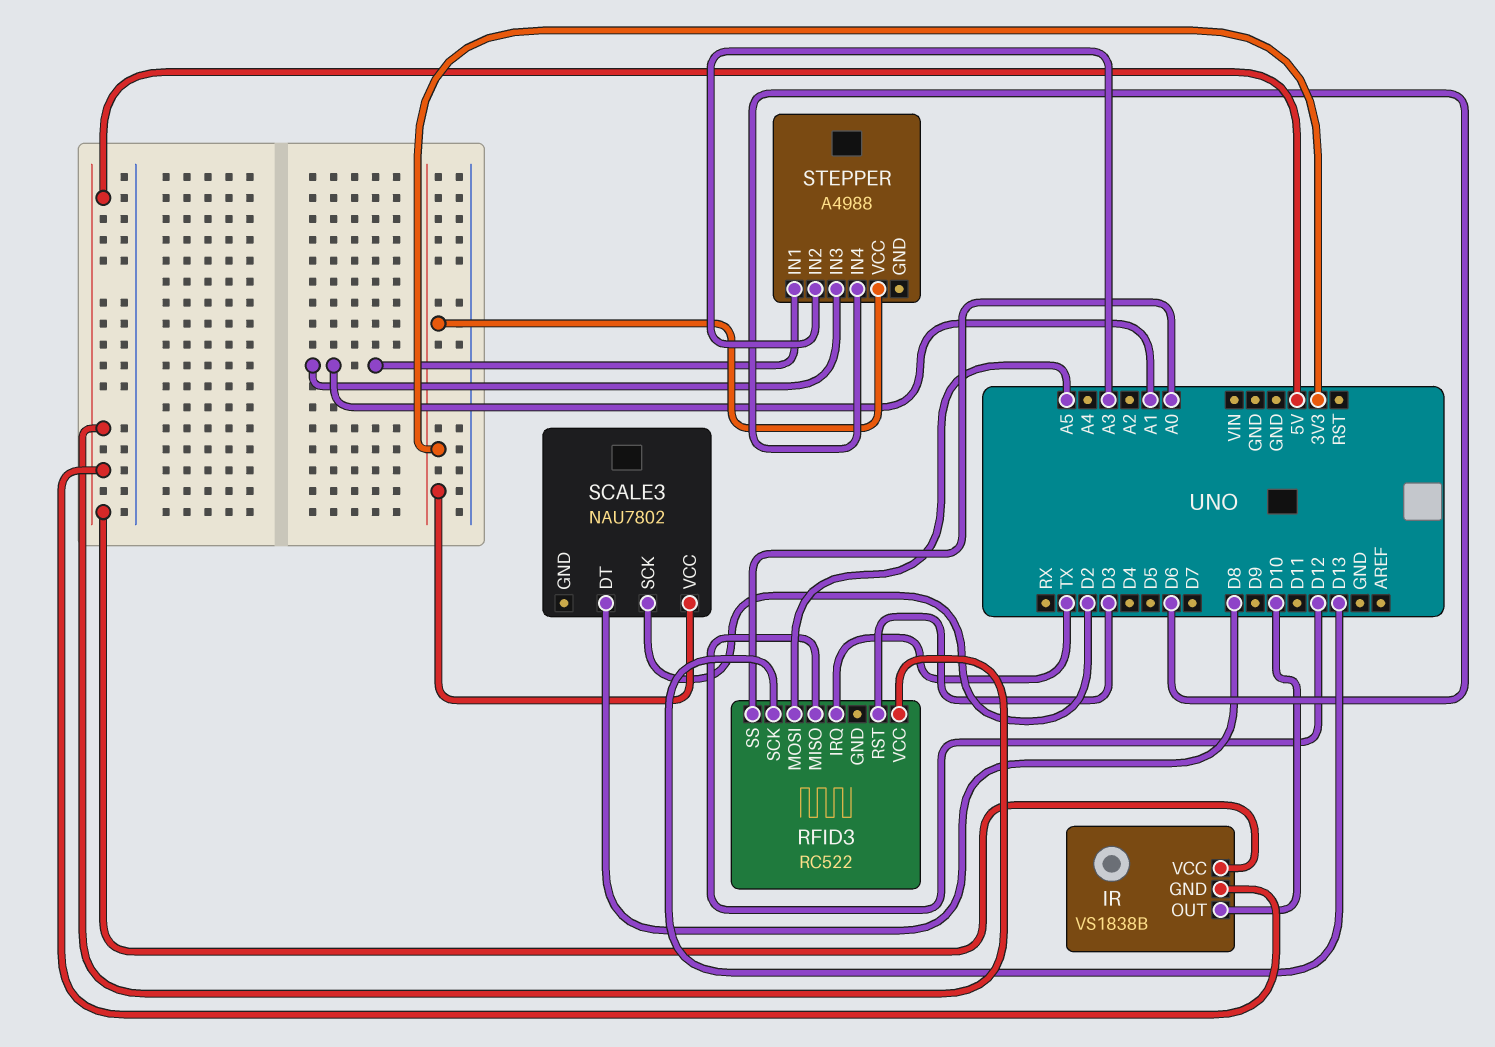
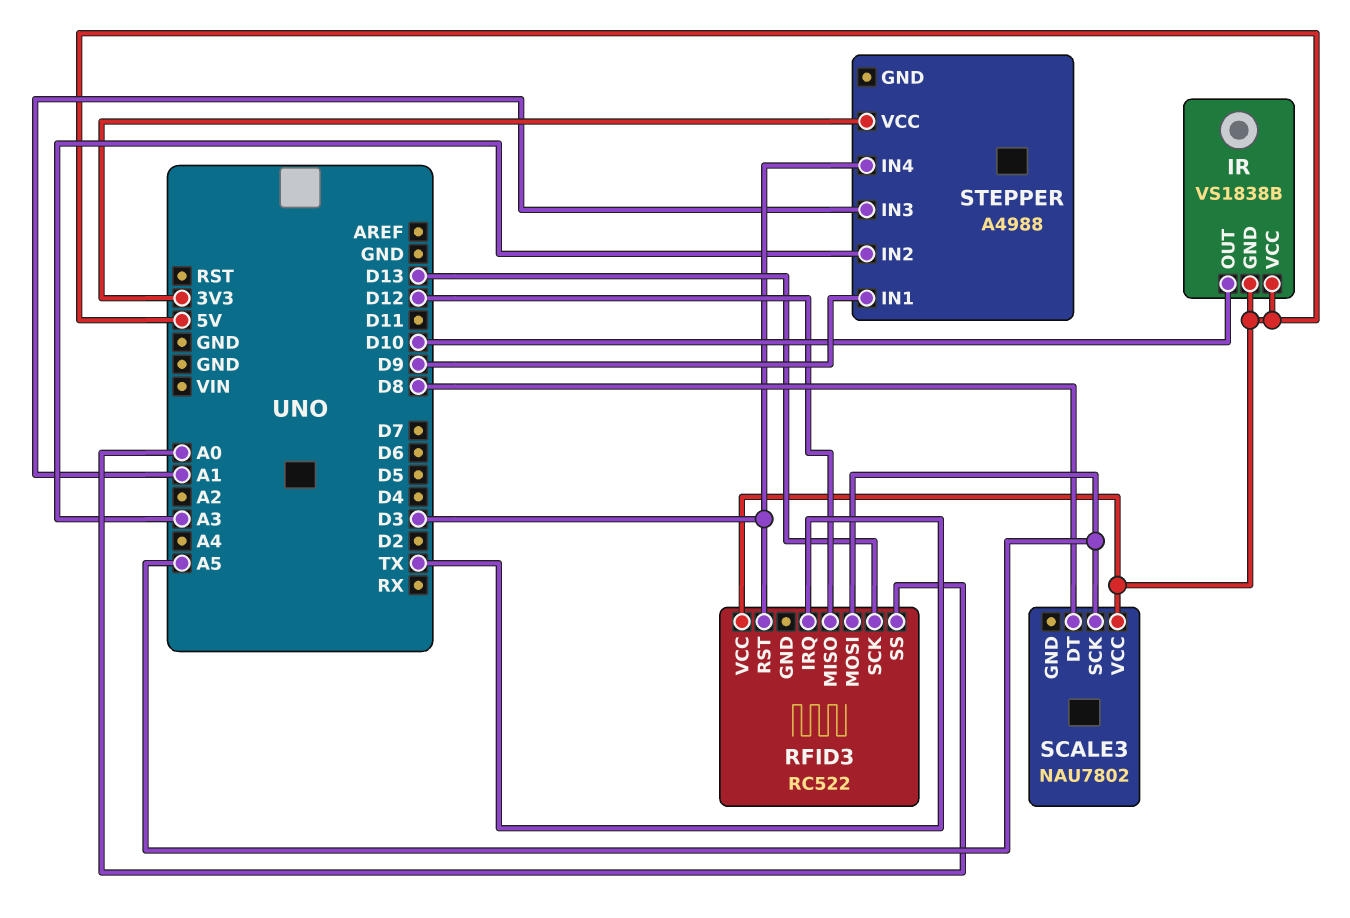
SCALE3 pin SCK: D2 -> A5
SCALE3 pin VCC: 3V3 -> 5V
STEPPER pin IN1: A1 -> D9
STEPPER pin IN4: D6 -> D3

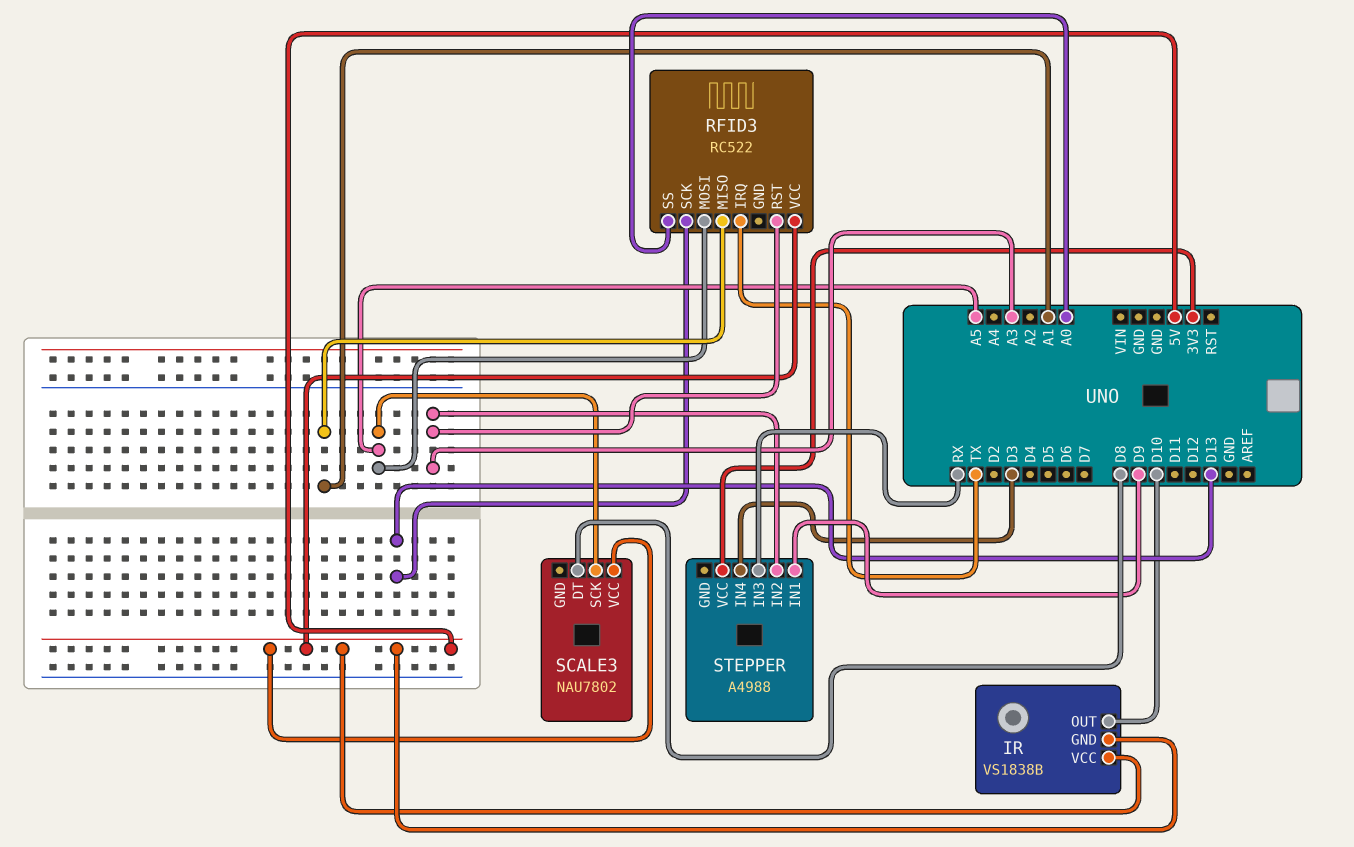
RFID3 pin MISO: D12 -> A1
RFID3 pin RST: D3 -> A3
STEPPER pin IN3: A1 -> RX

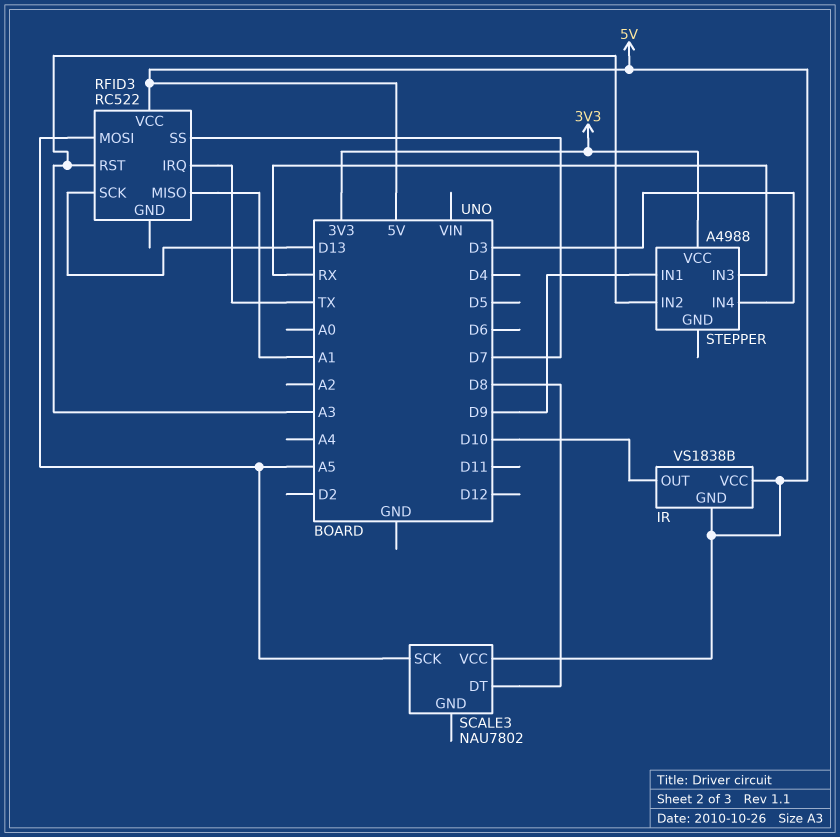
RFID3 pin SS: A0 -> D7

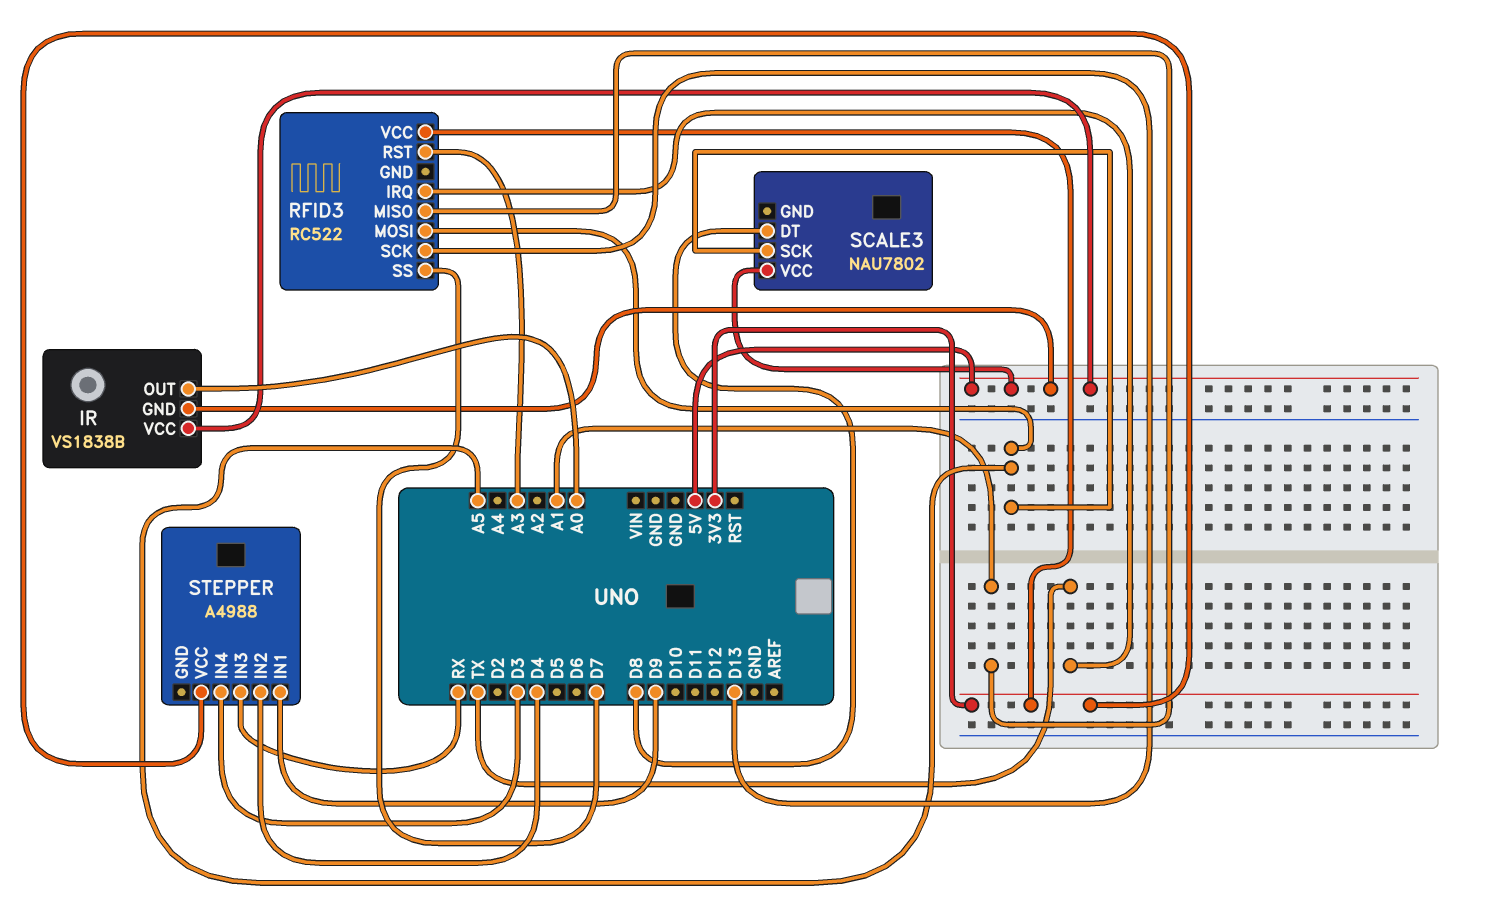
IR pin OUT: D10 -> A0
RFID3 pin VCC: 5V -> 3V3
STEPPER pin IN2: A3 -> D4

